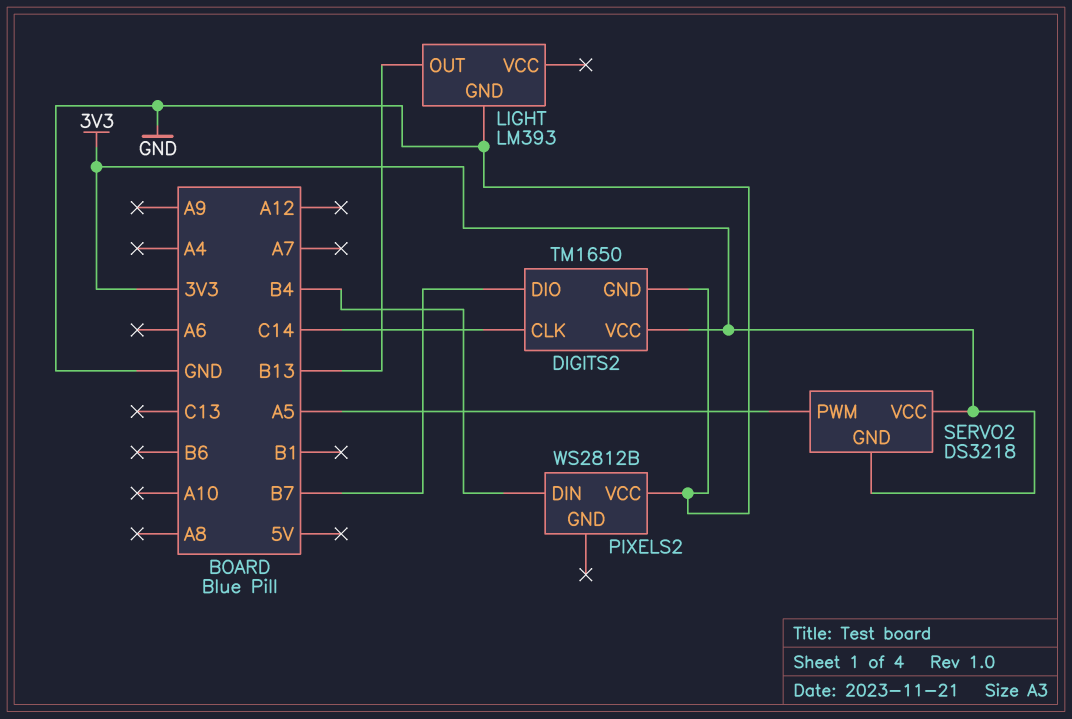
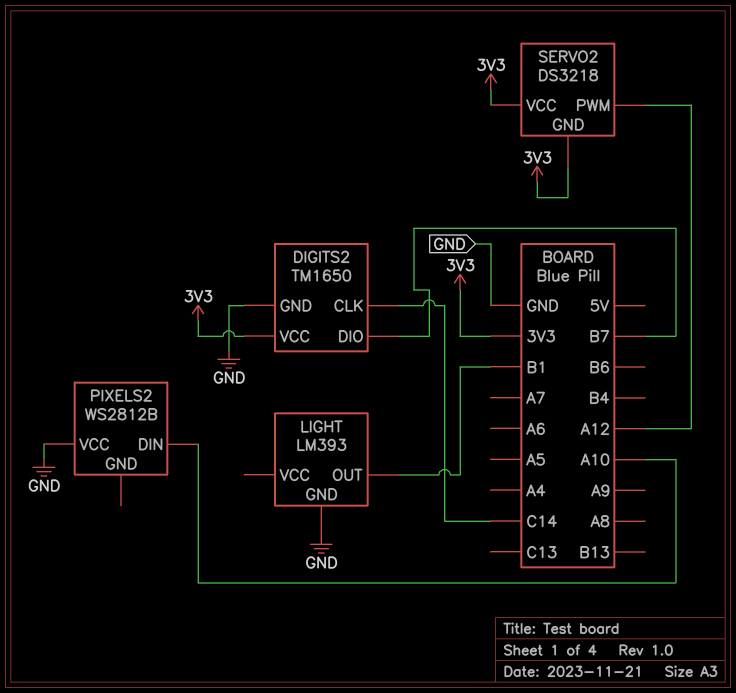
LIGHT pin OUT: B13 -> B1
PIXELS2 pin DIN: B4 -> A10
SERVO2 pin PWM: A5 -> A12

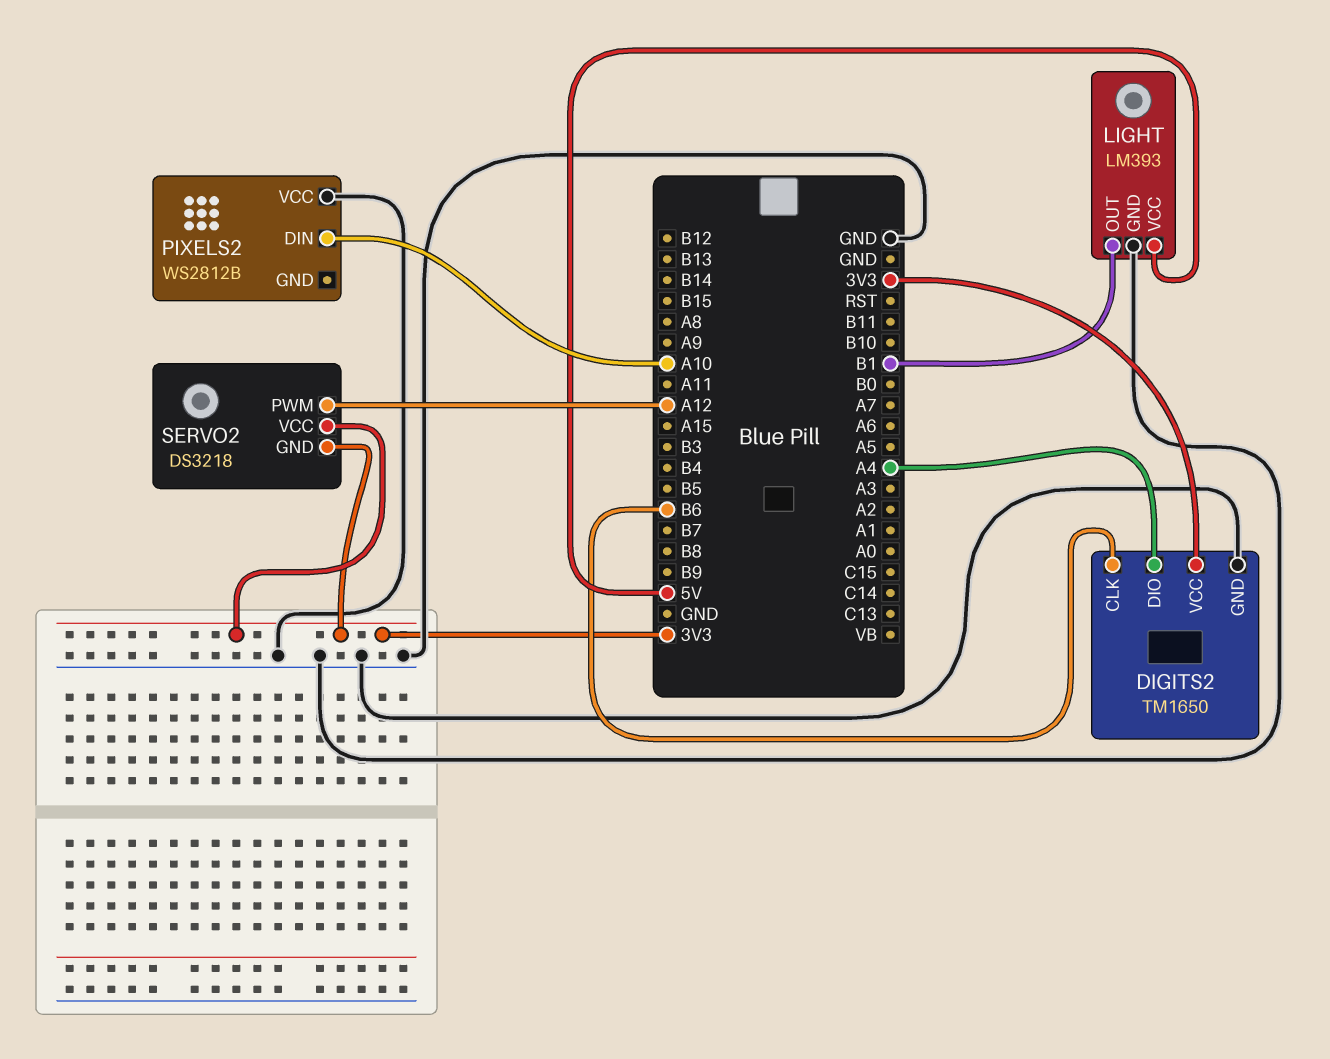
DIGITS2 pin CLK: C14 -> B6
DIGITS2 pin DIO: B7 -> A4
LIGHT pin VCC: none -> 5V

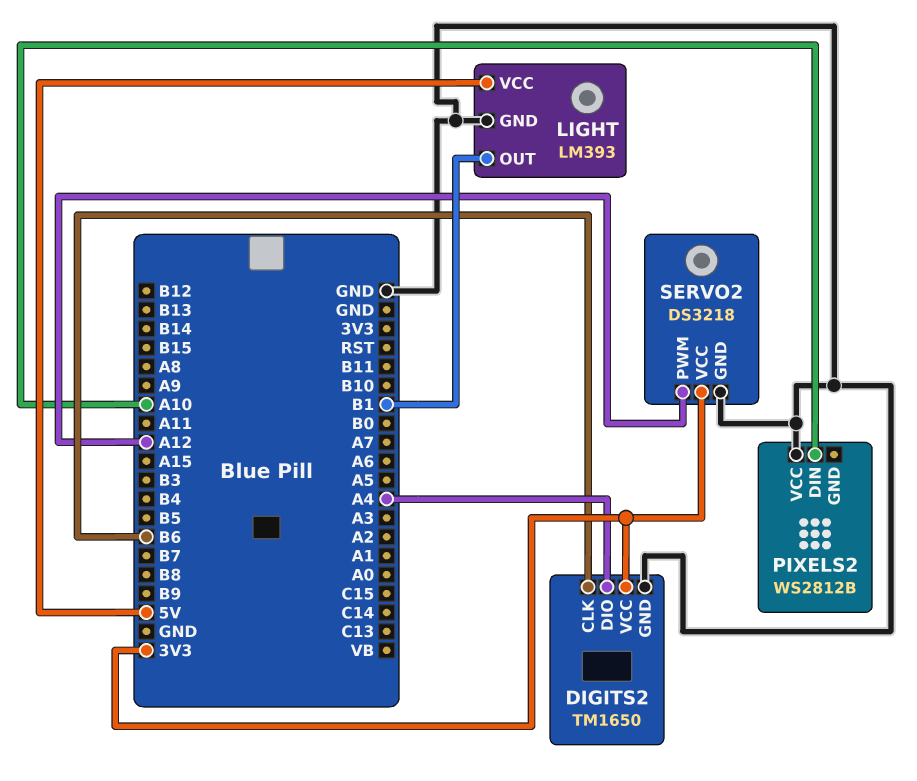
SERVO2 pin GND: 3V3 -> GND

